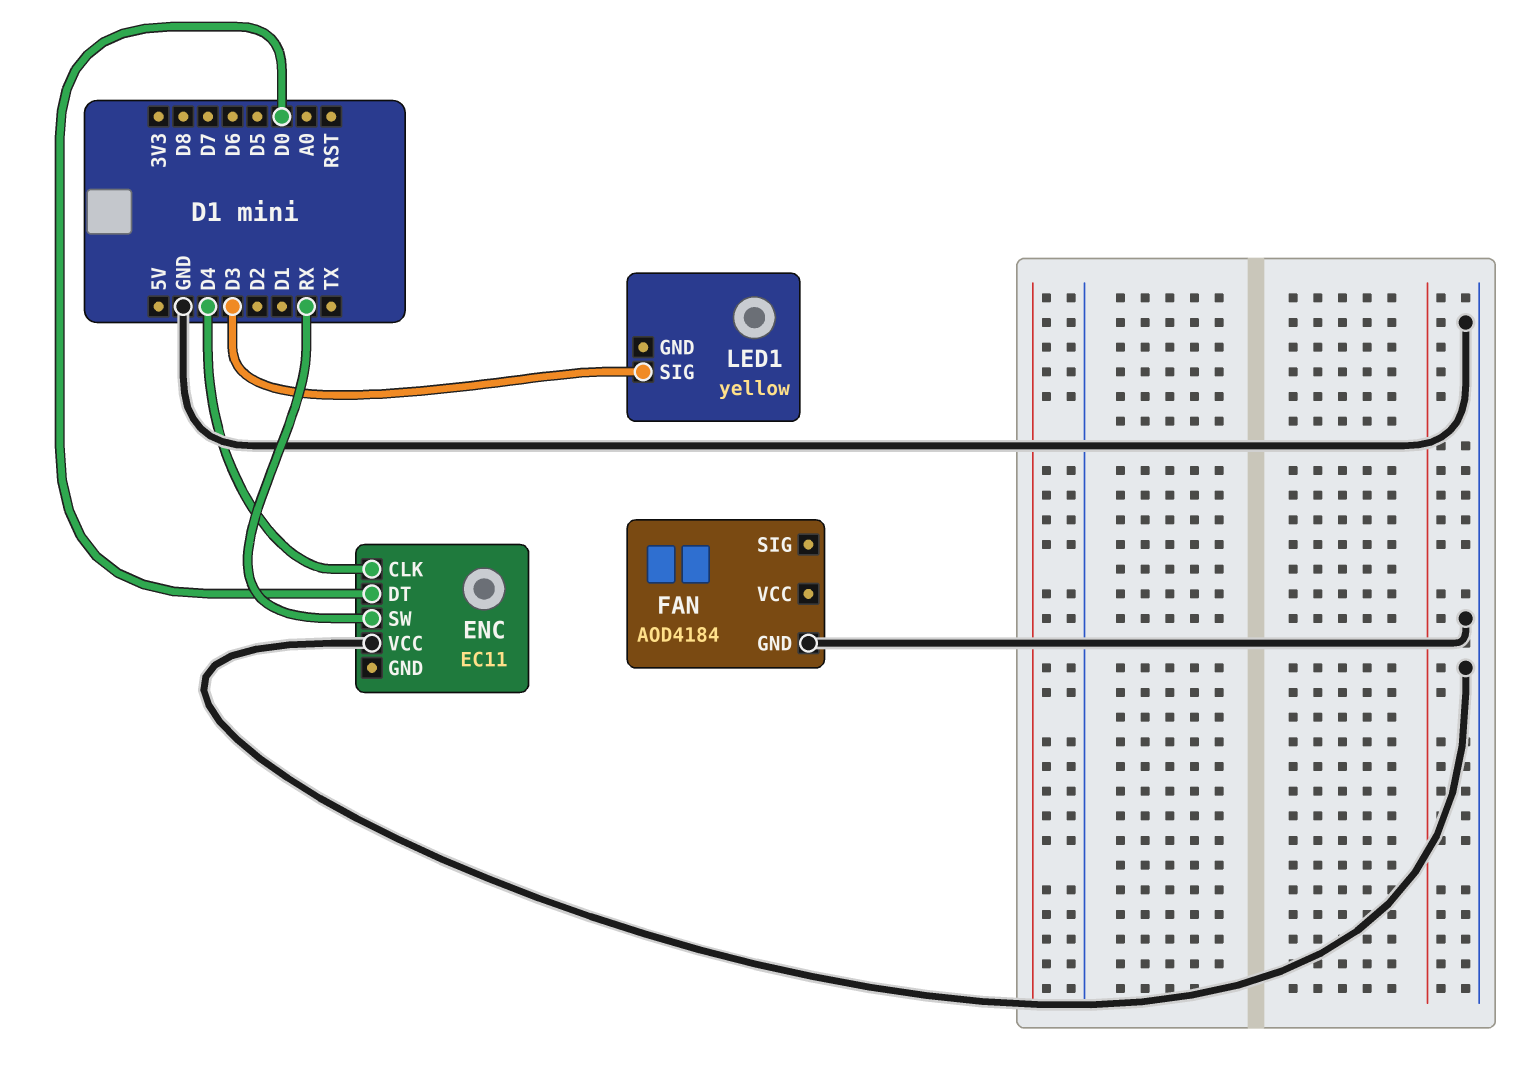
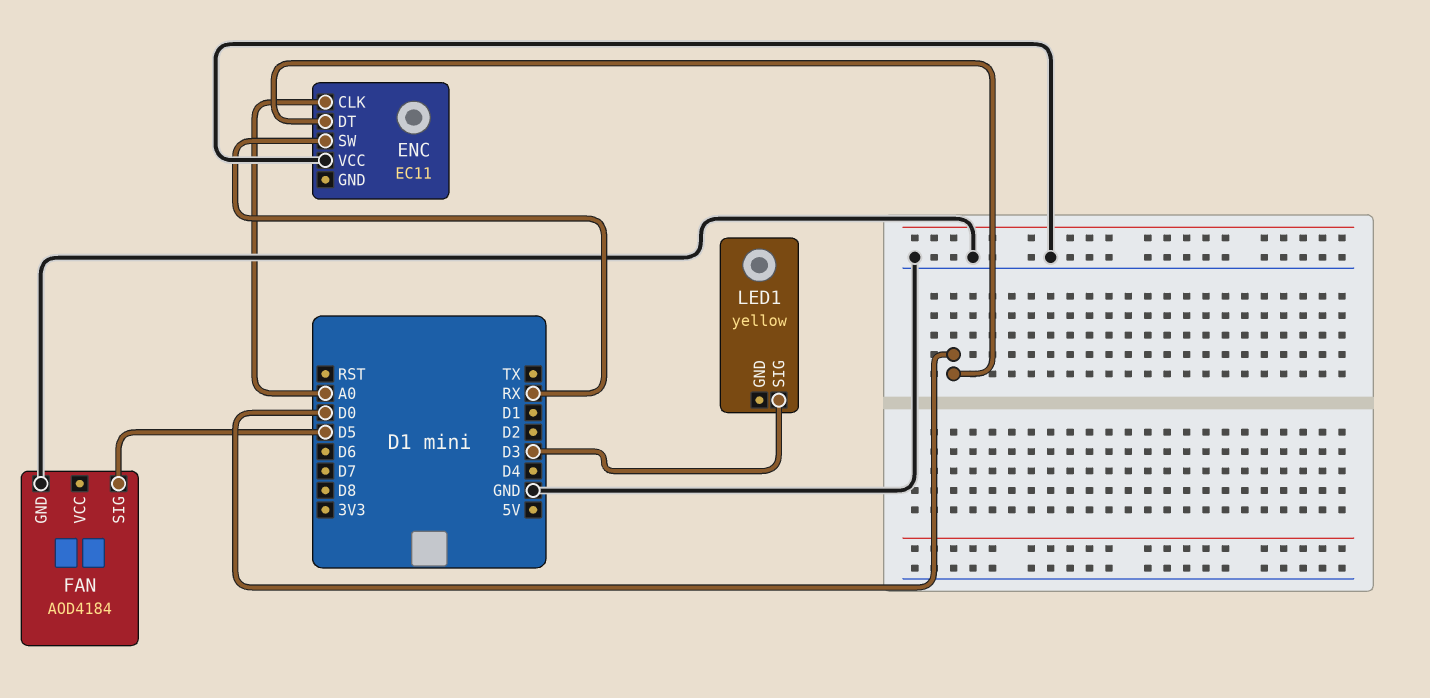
ENC pin CLK: D4 -> A0
FAN pin SIG: none -> D5

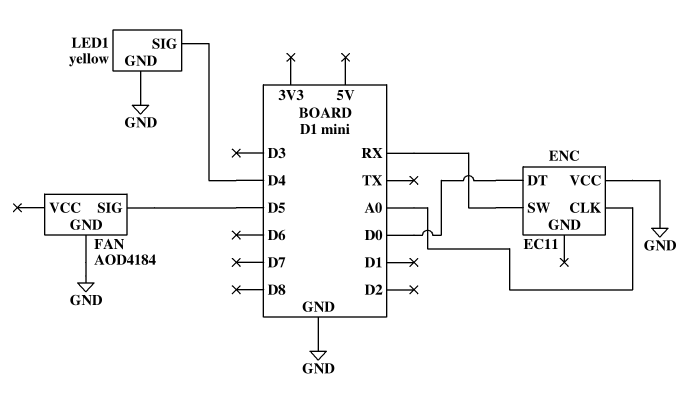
LED1 pin GND: none -> GND
LED1 pin SIG: D3 -> D4

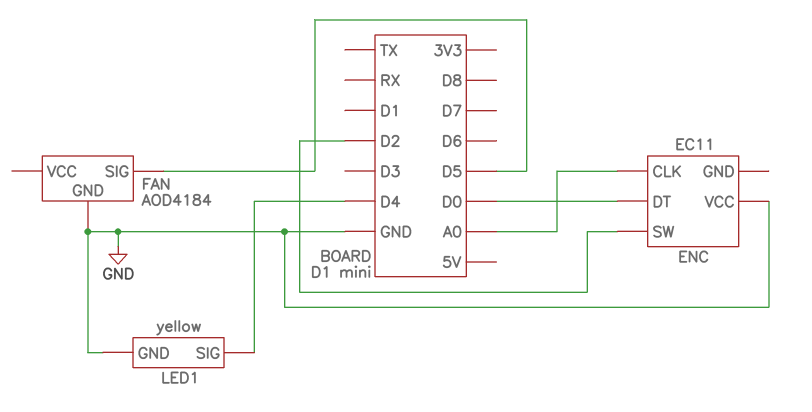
ENC pin SW: RX -> D2

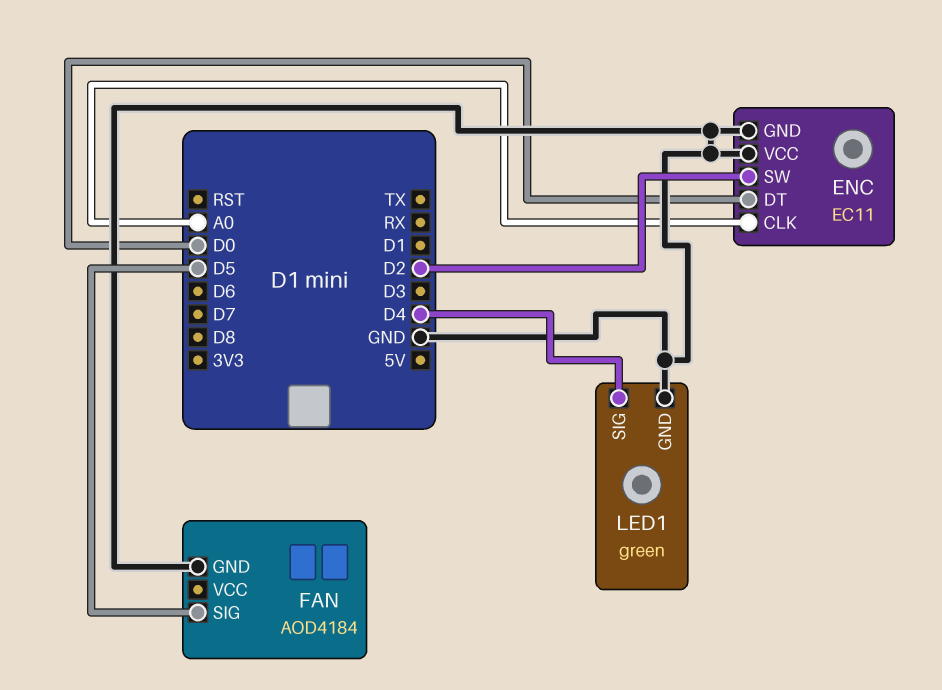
ENC pin GND: none -> GND
LED1: yellow -> green

